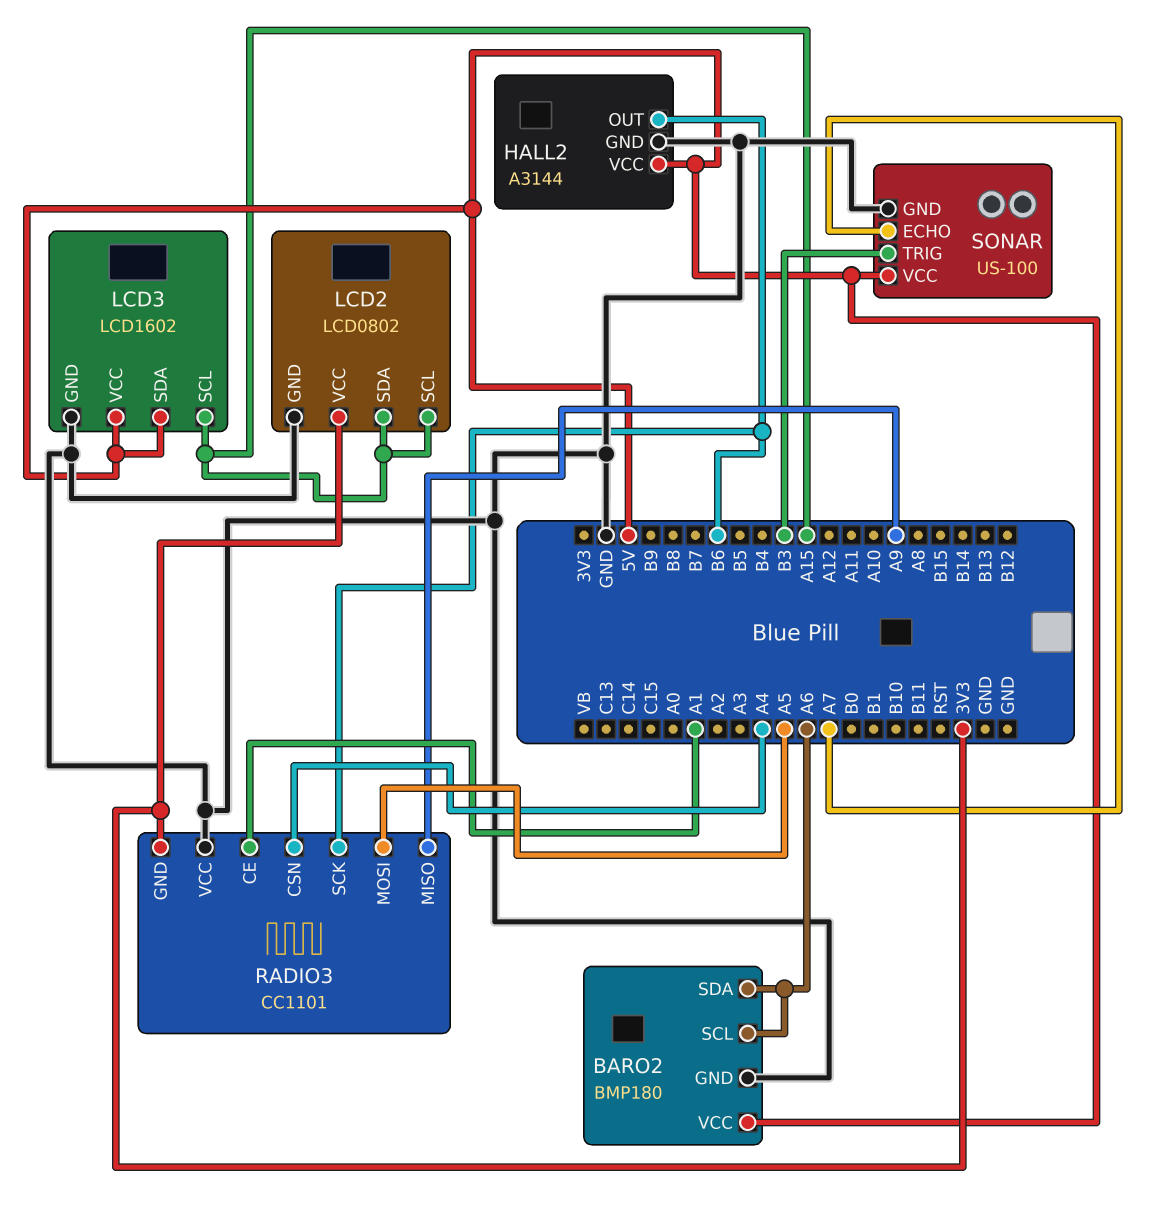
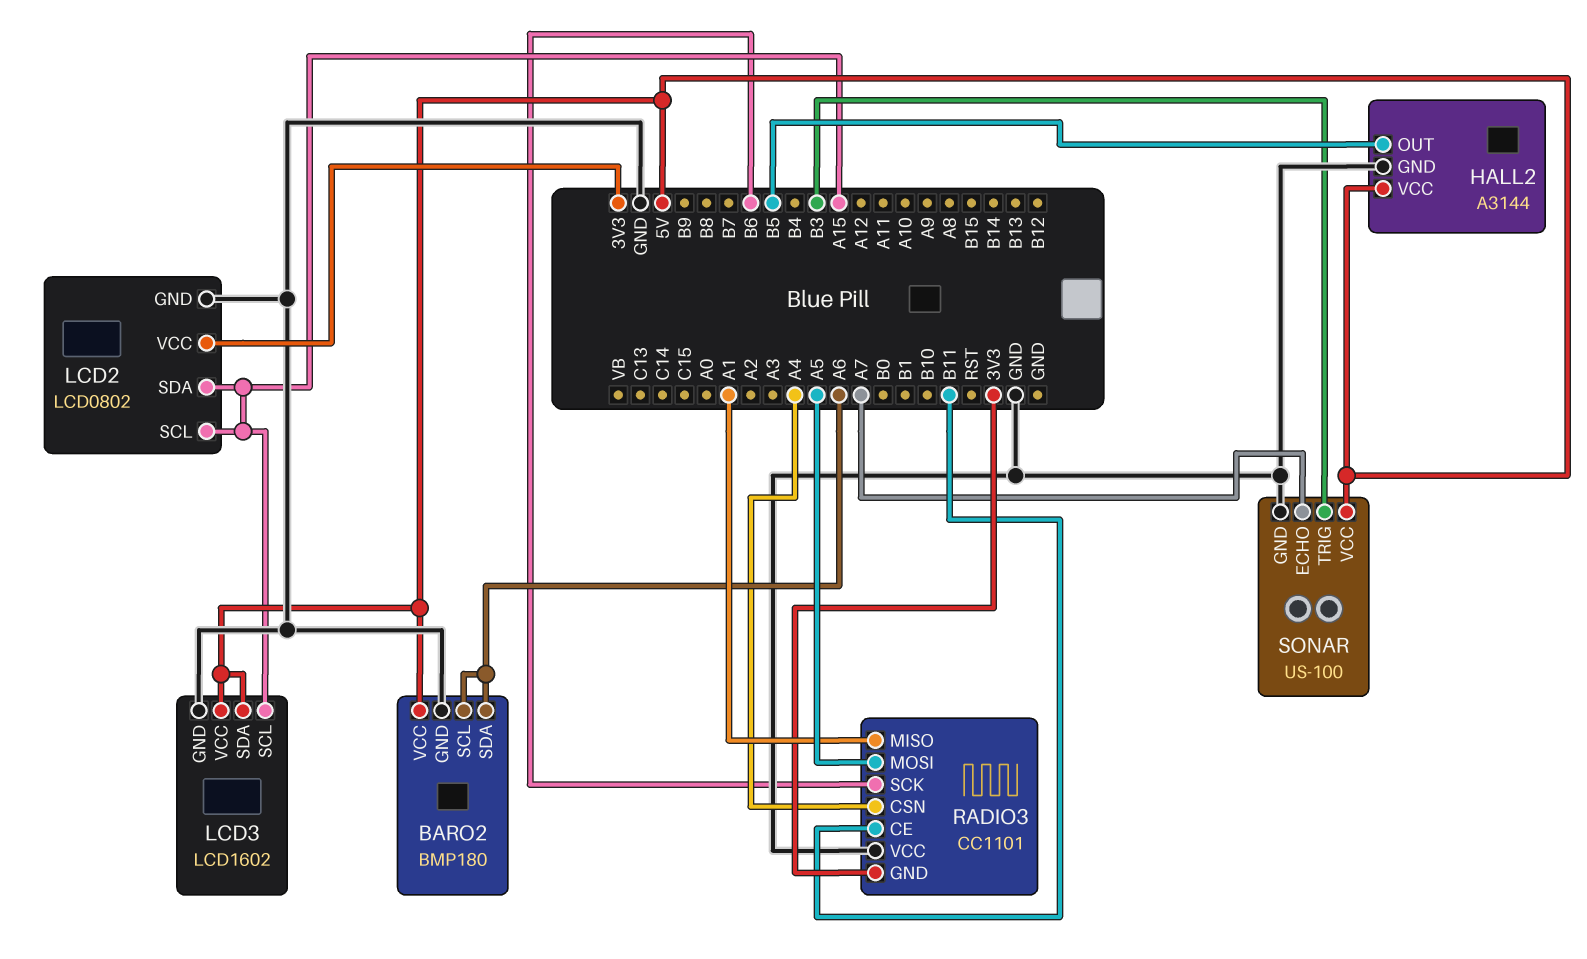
HALL2 pin OUT: B6 -> B5
RADIO3 pin CE: A1 -> B11
RADIO3 pin MISO: A9 -> A1

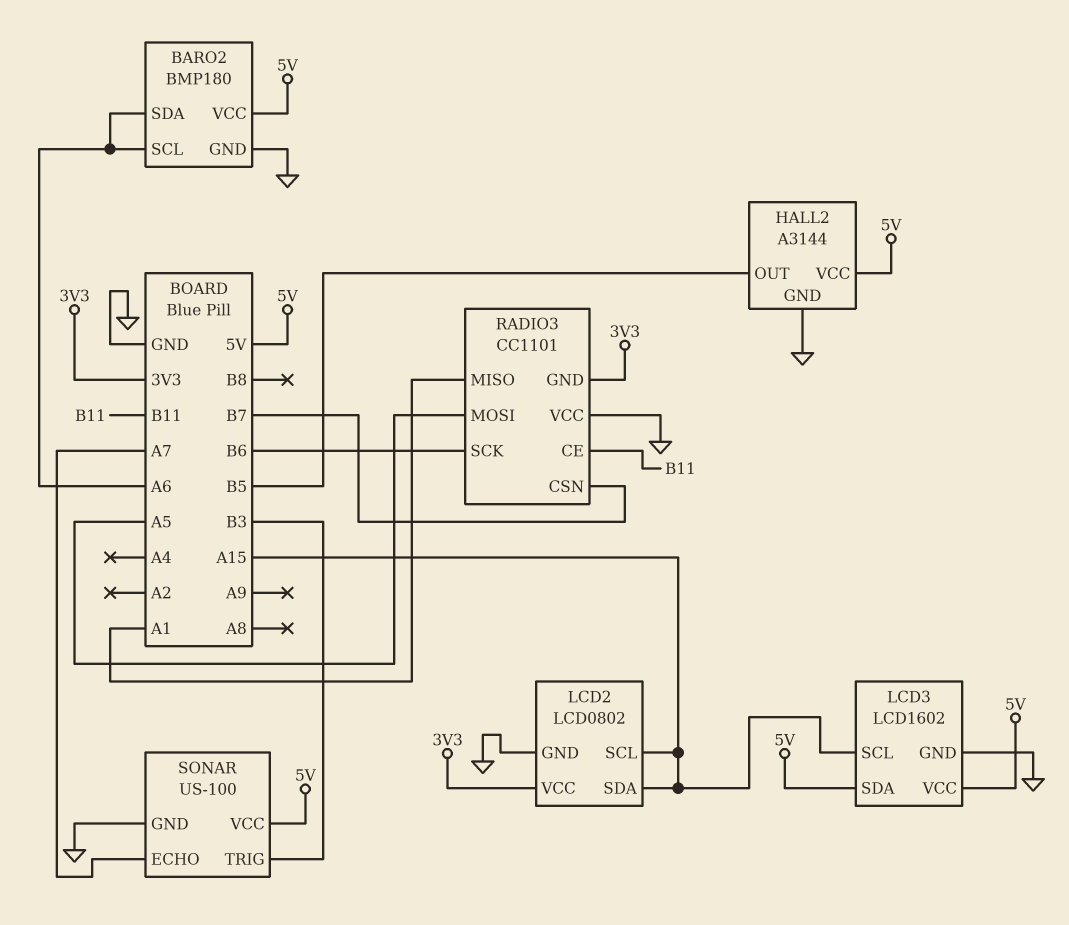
RADIO3 pin CSN: A4 -> B7

